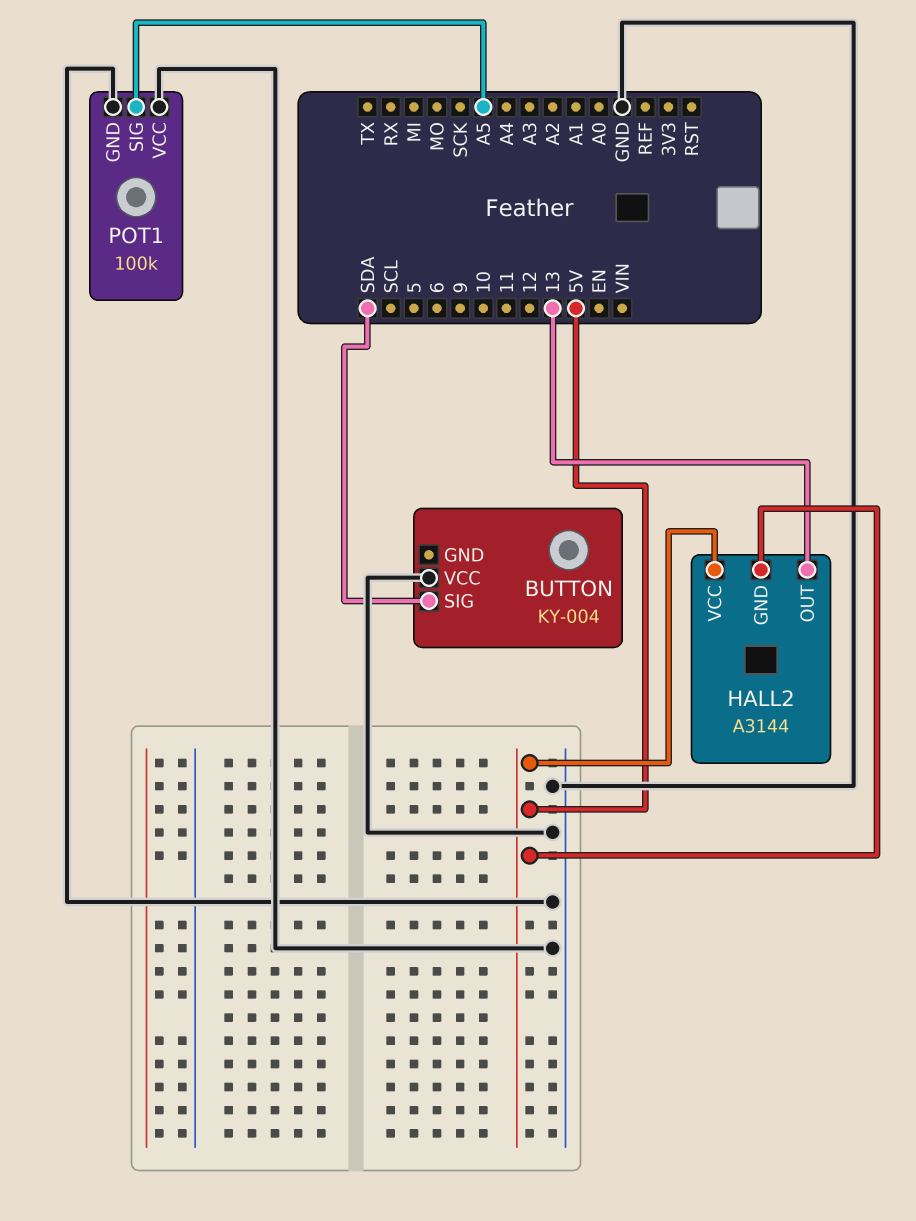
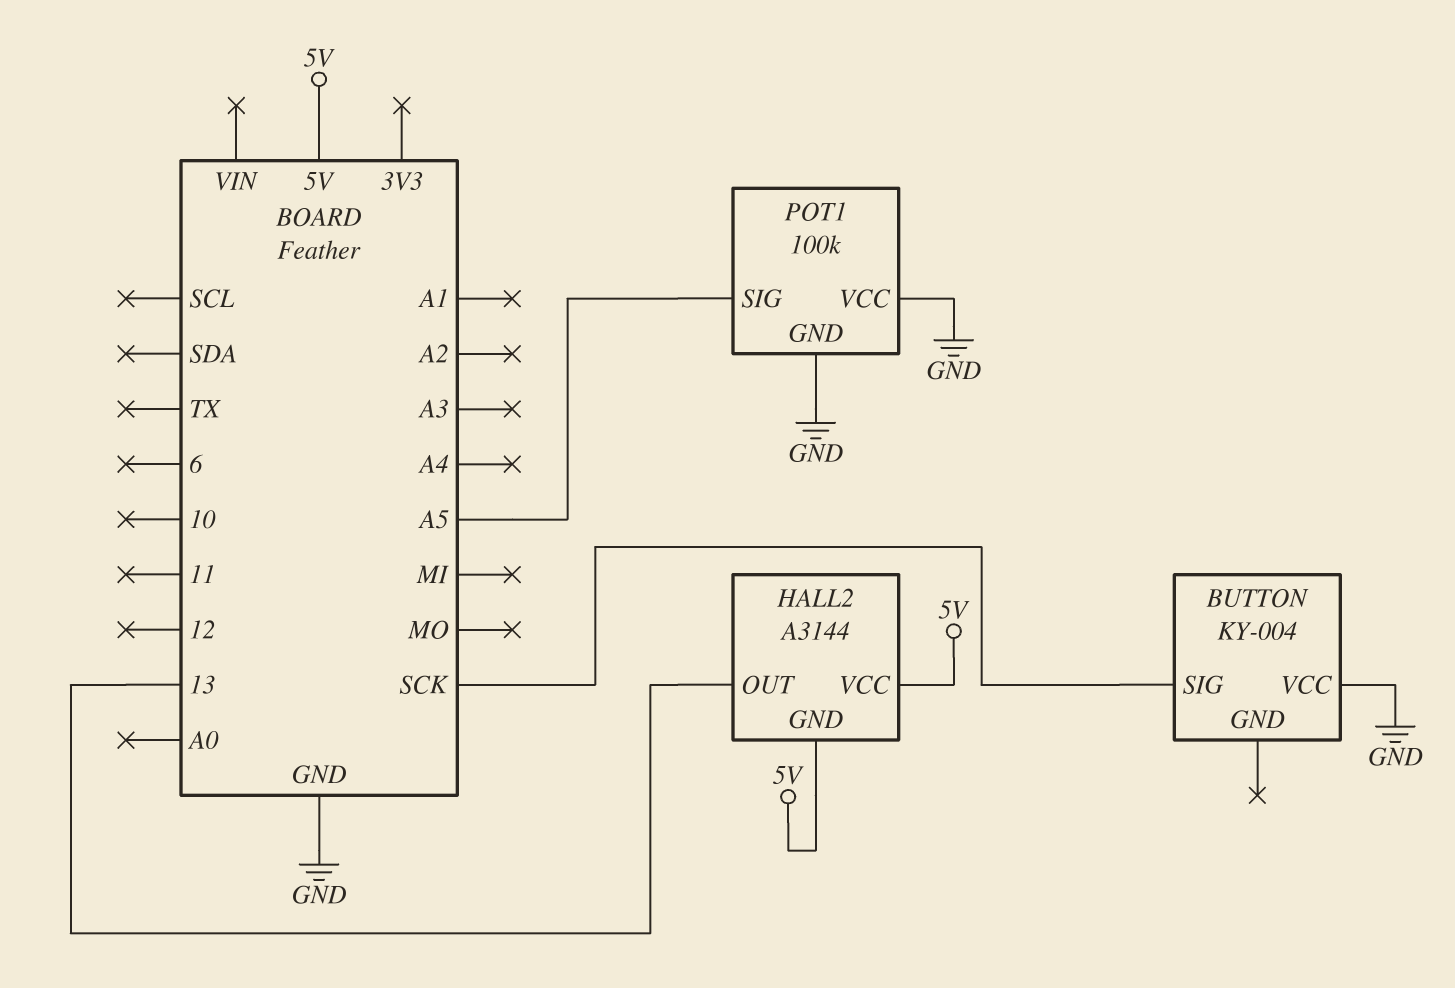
BUTTON pin SIG: SDA -> SCK

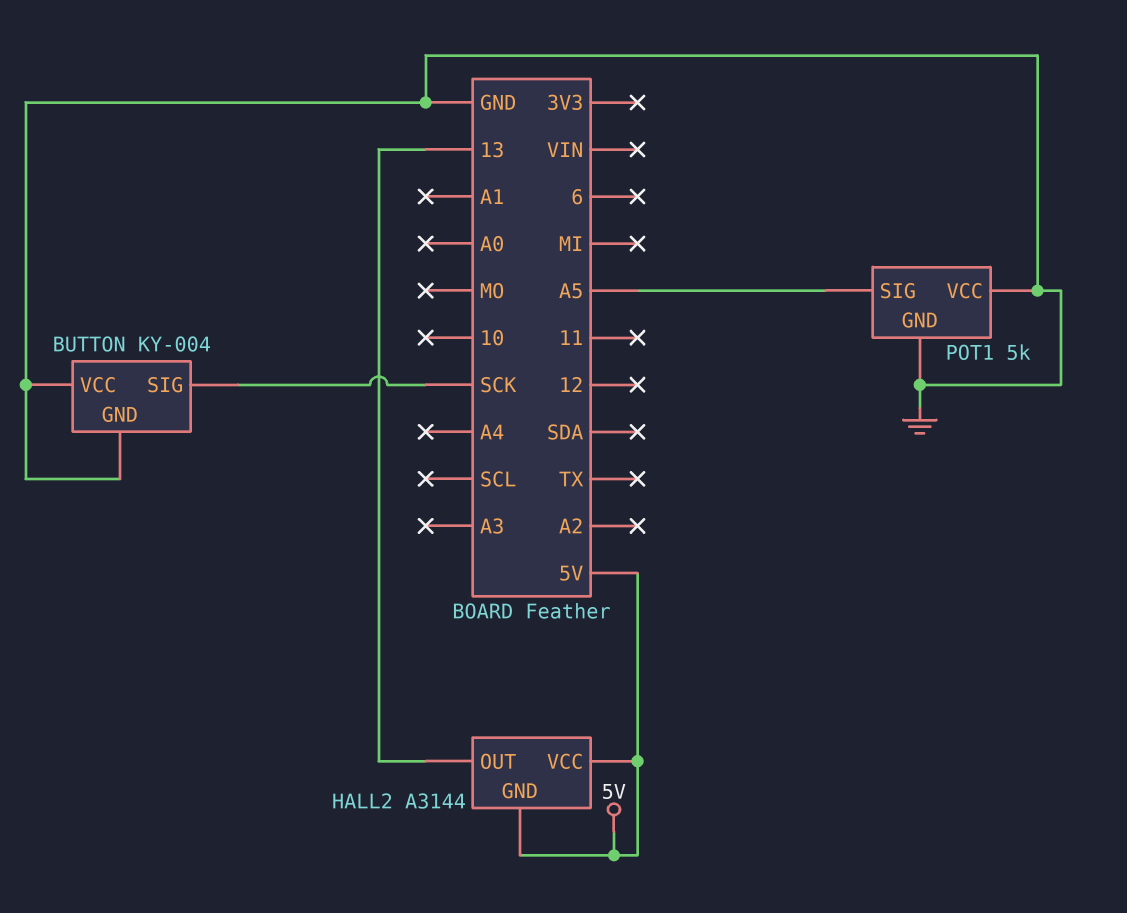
BUTTON pin GND: none -> GND
POT1: 100k -> 5k

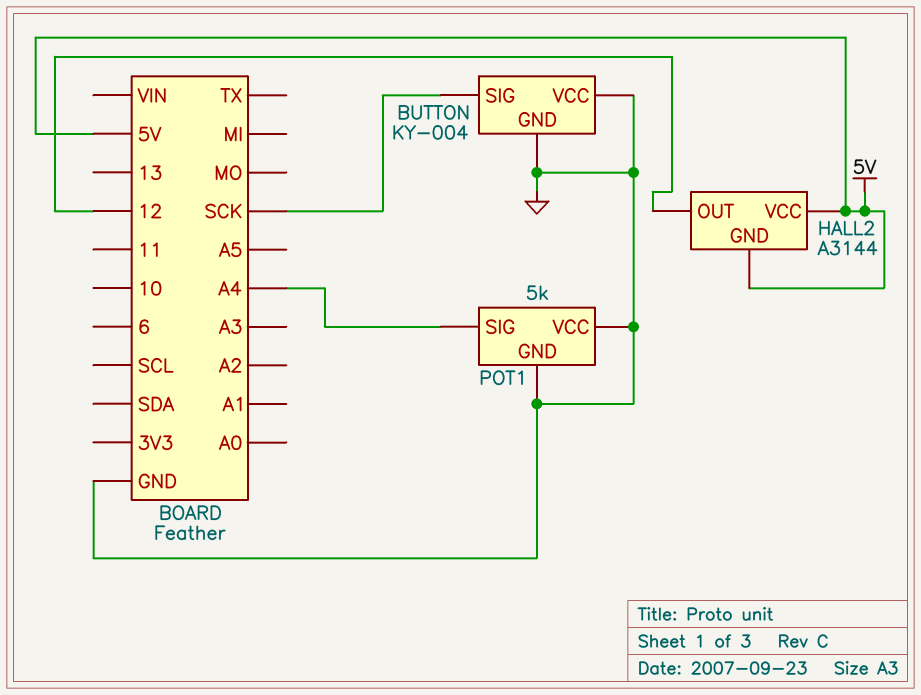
HALL2 pin OUT: 13 -> 12
POT1 pin SIG: A5 -> A4

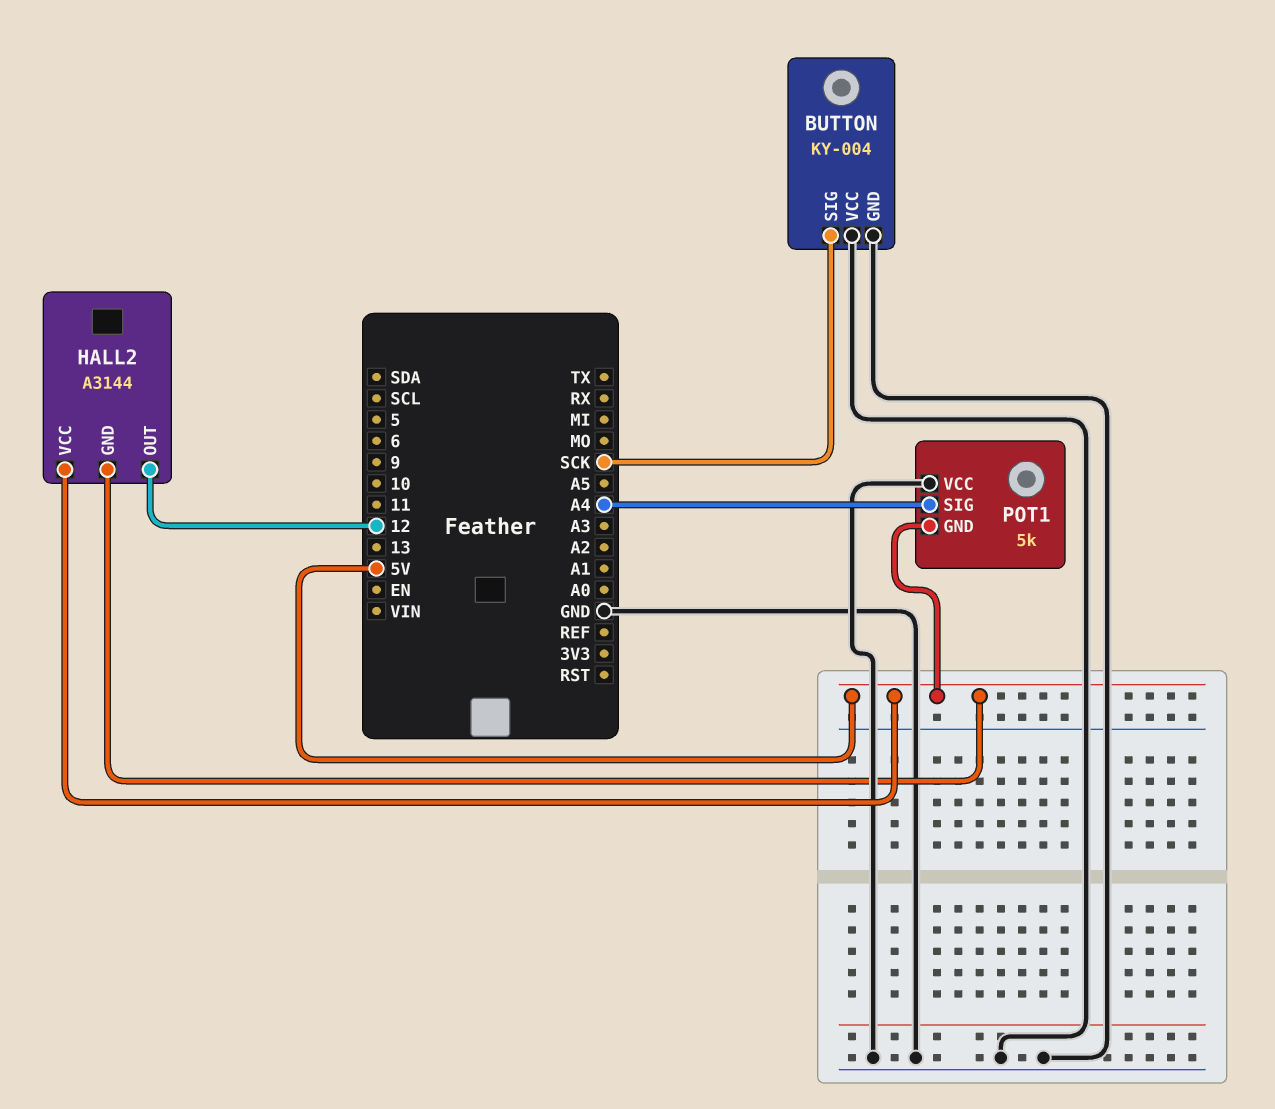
POT1 pin GND: GND -> 5V

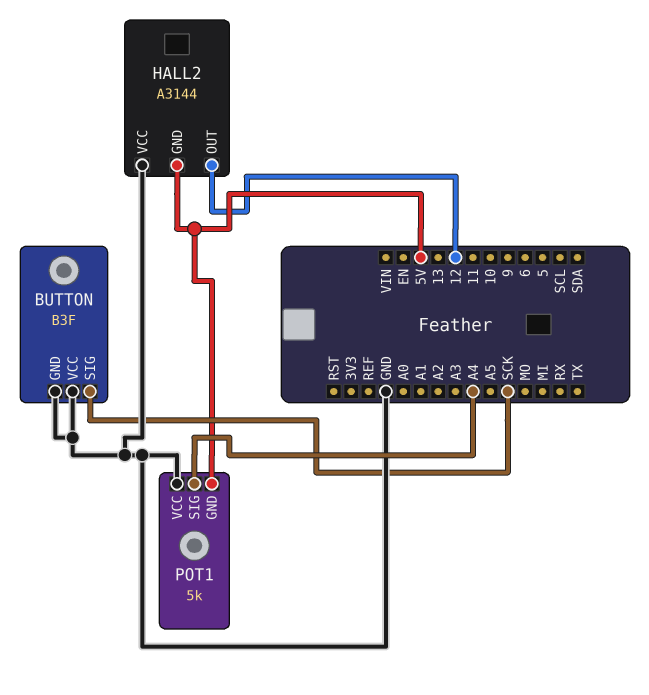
BUTTON: KY-004 -> B3F
HALL2 pin VCC: 5V -> GND

